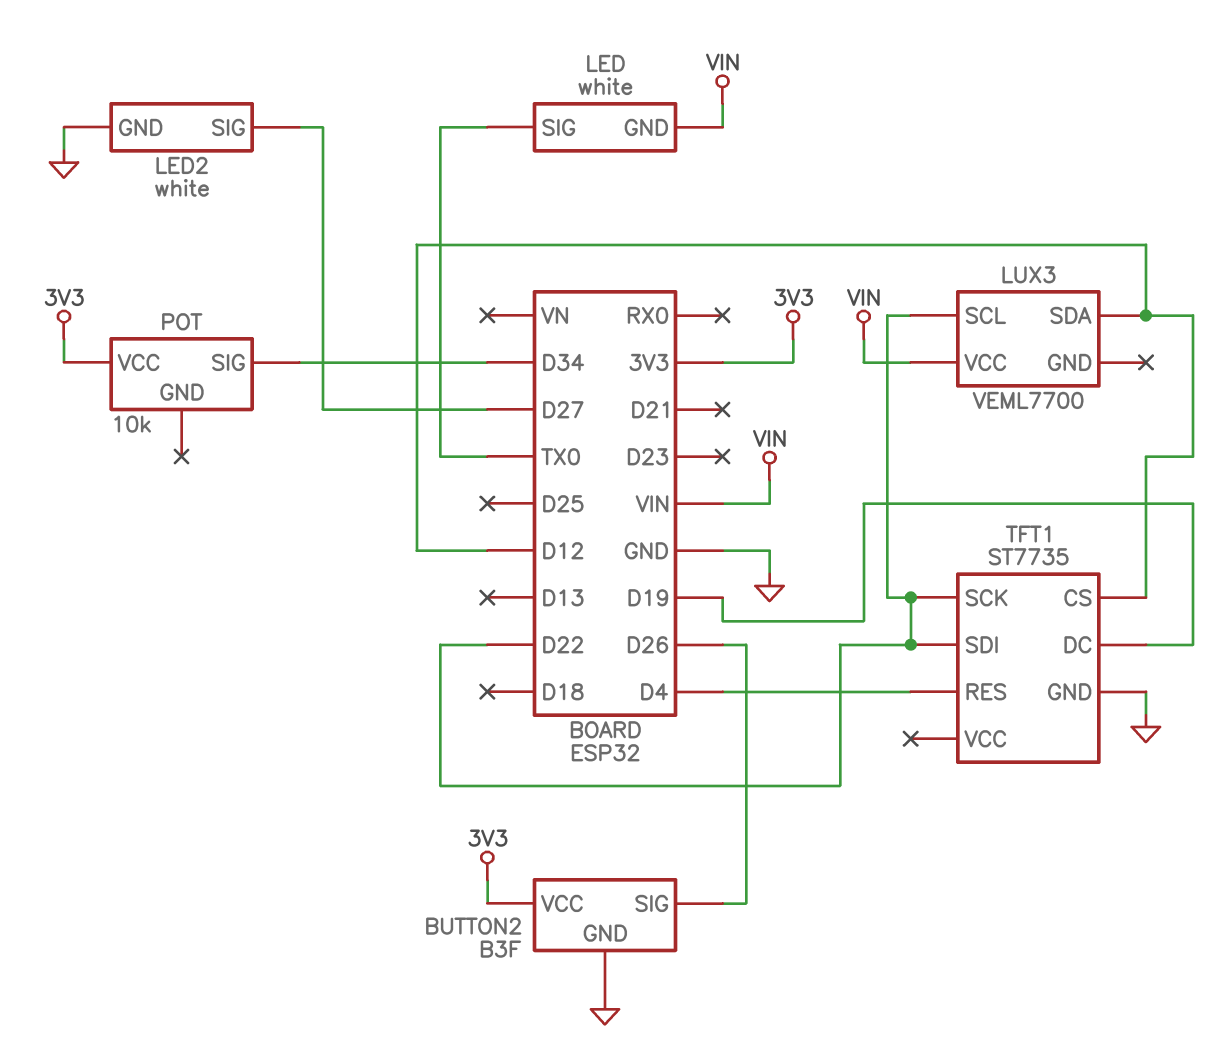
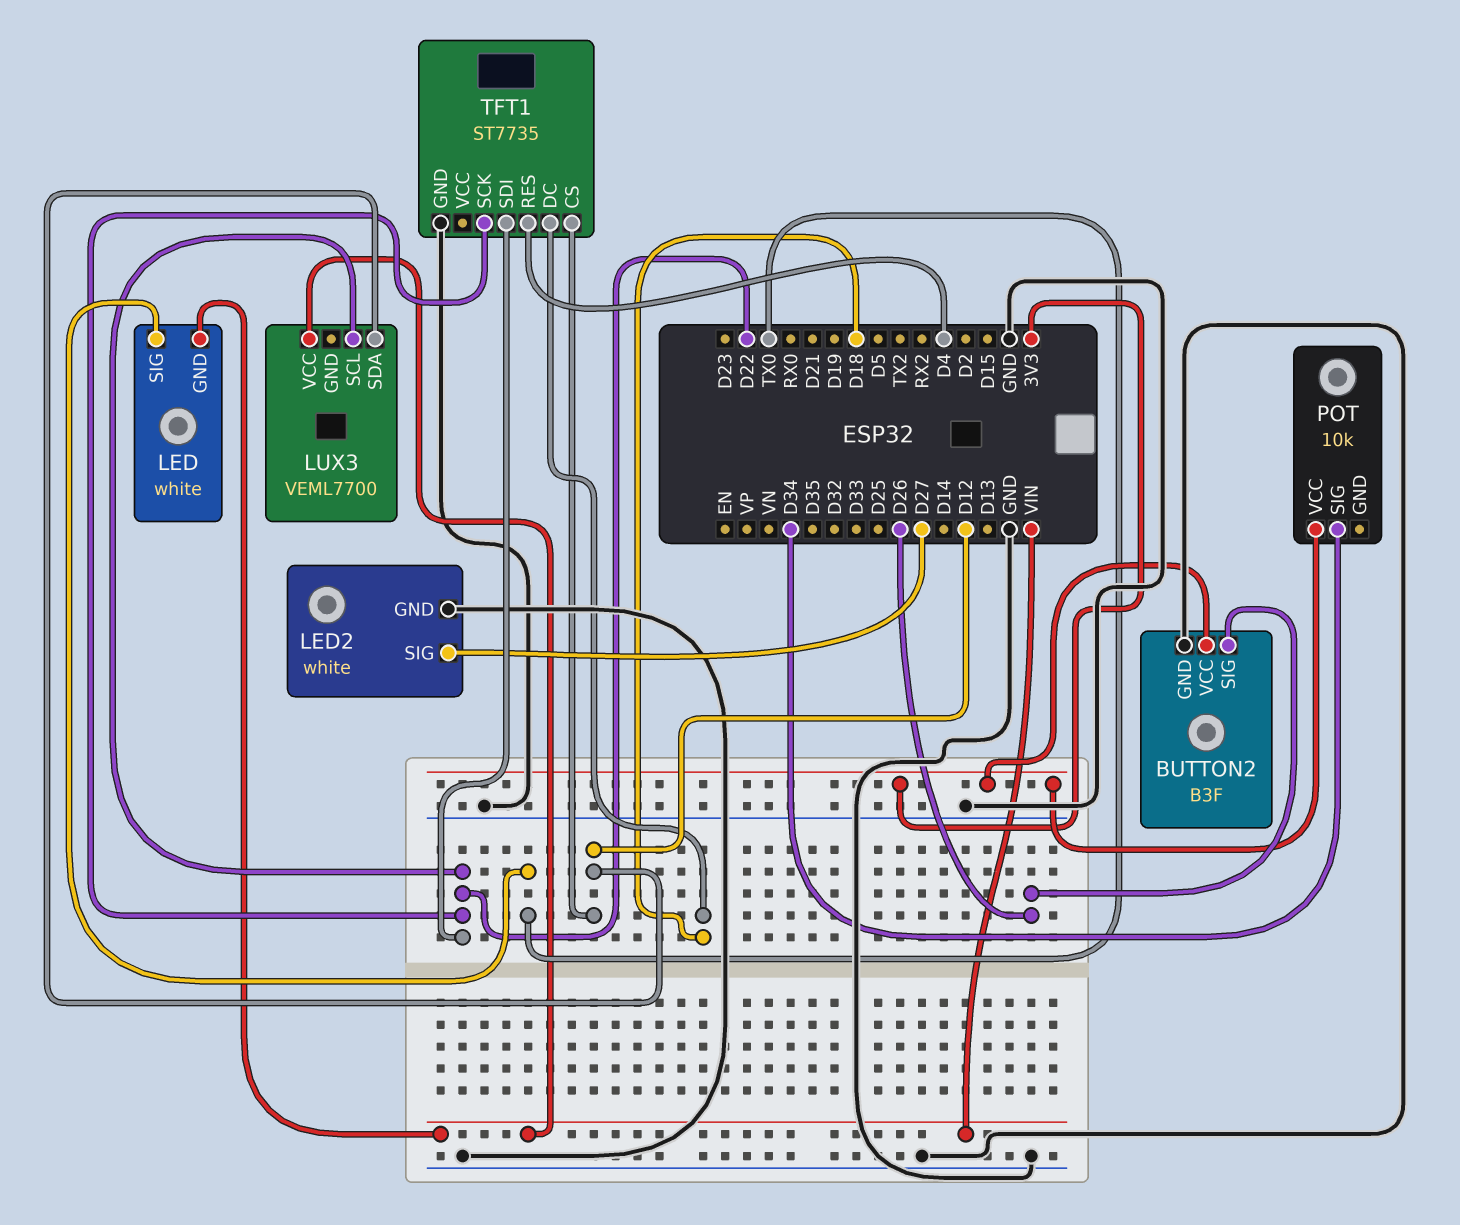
TFT1 pin DC: D19 -> D18

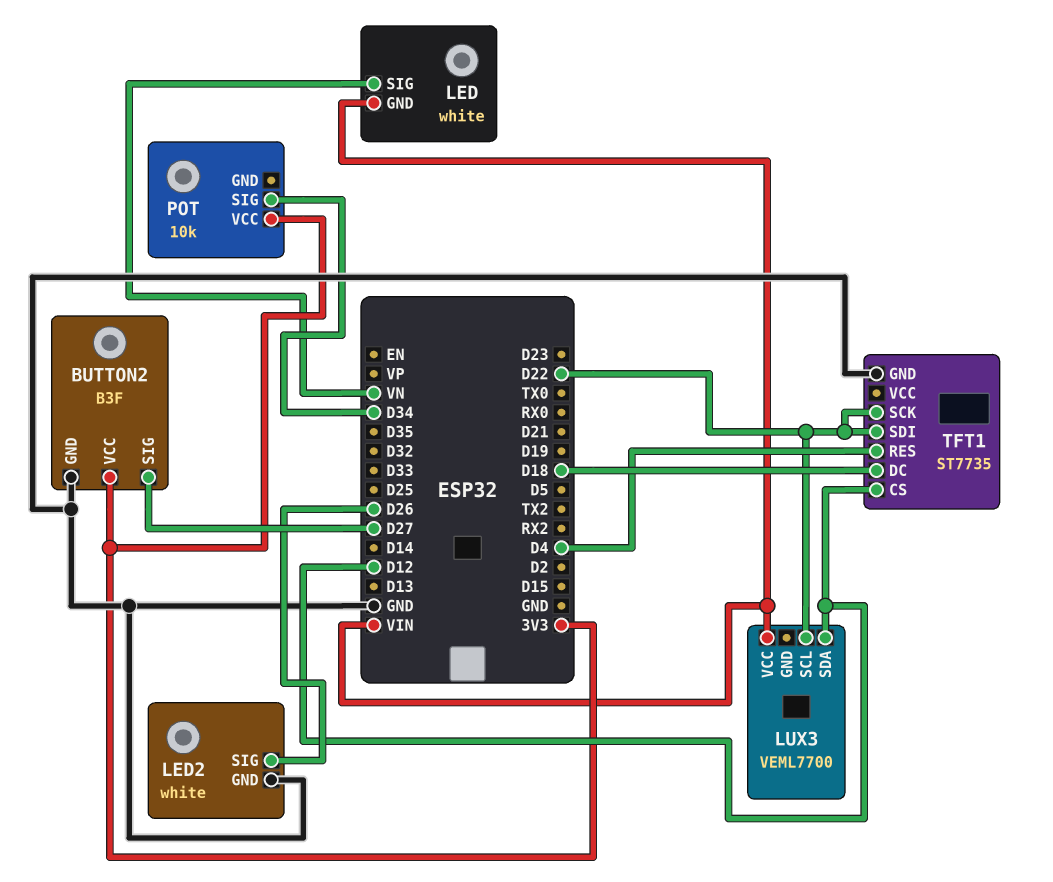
BUTTON2 pin SIG: D26 -> D27
LED pin SIG: TX0 -> VN
LED2 pin SIG: D27 -> D26

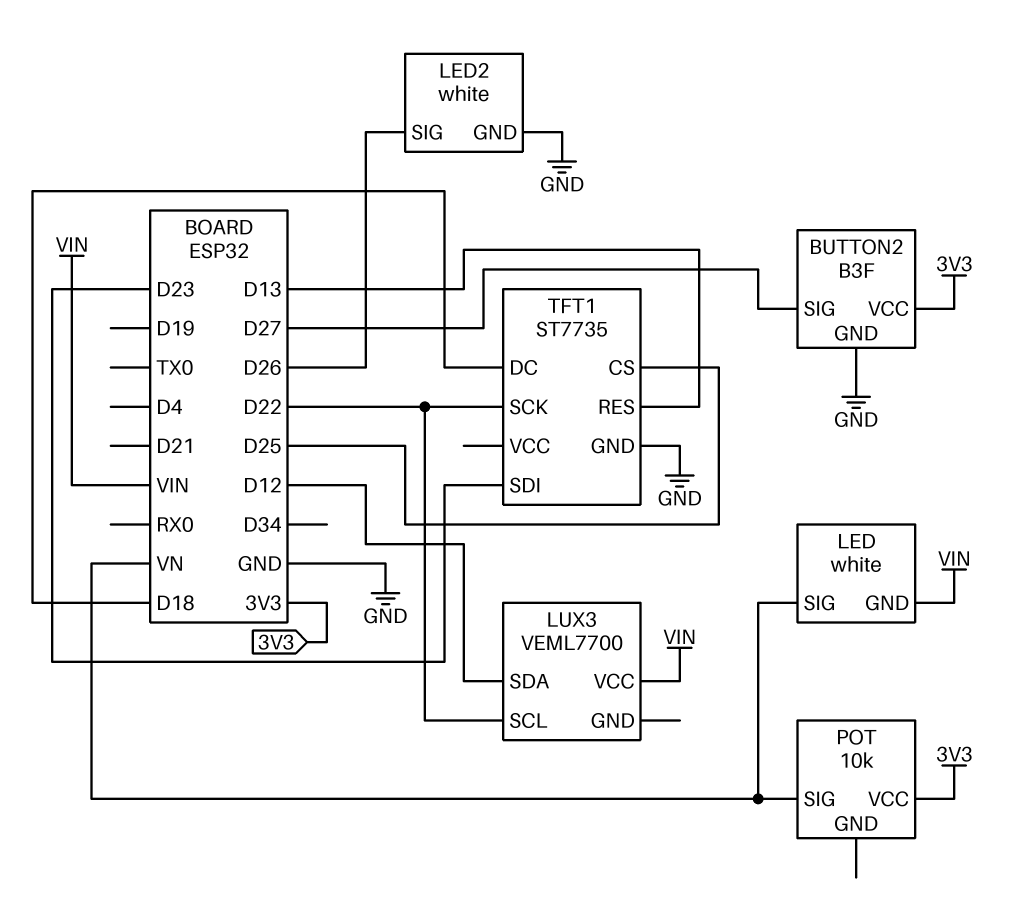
POT pin SIG: D34 -> VN
TFT1 pin CS: D12 -> D25
TFT1 pin RES: D4 -> D13
TFT1 pin SDI: D22 -> D23

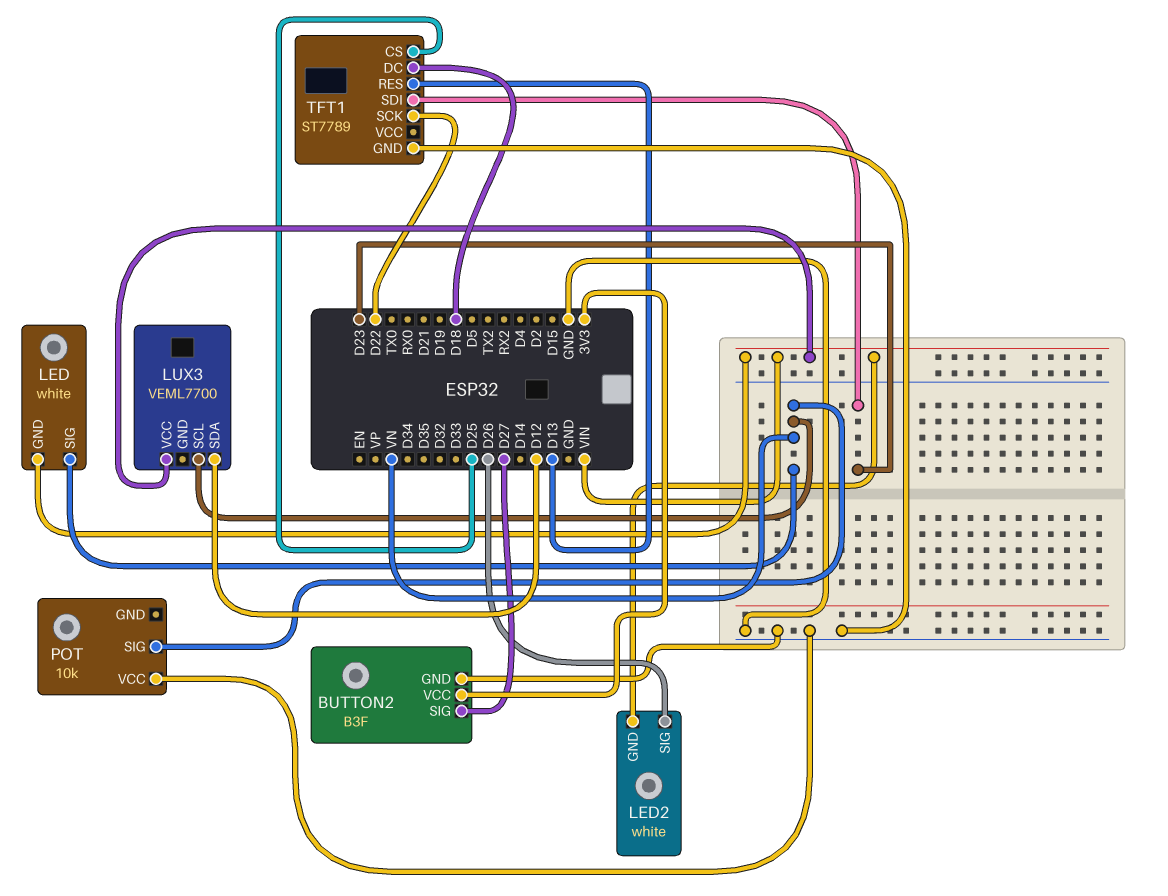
LED2 pin GND: GND -> VIN
LUX3 pin SCL: D22 -> VN
POT pin VCC: 3V3 -> GND
TFT1: ST7735 -> ST7789

